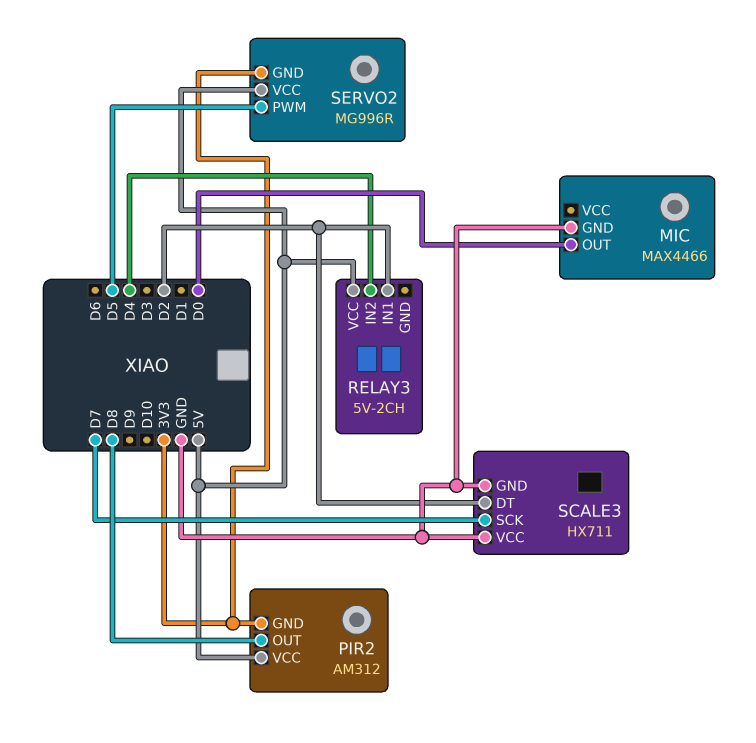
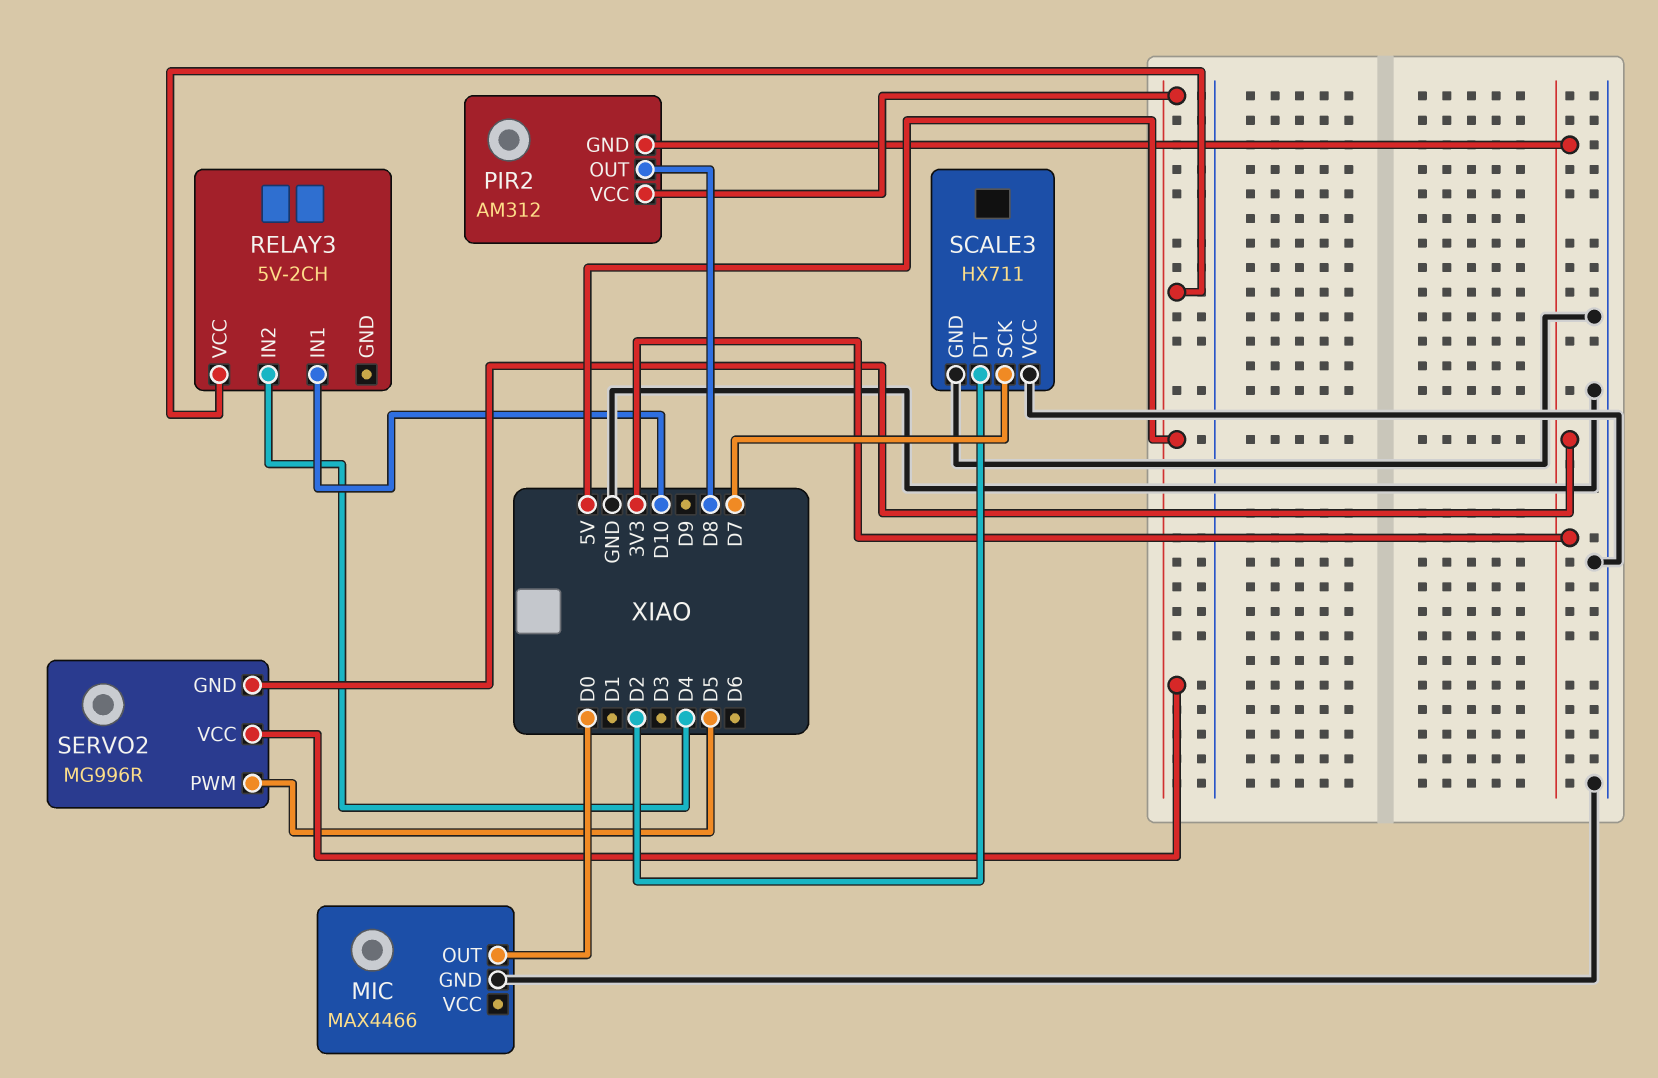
RELAY3 pin IN1: D2 -> D10

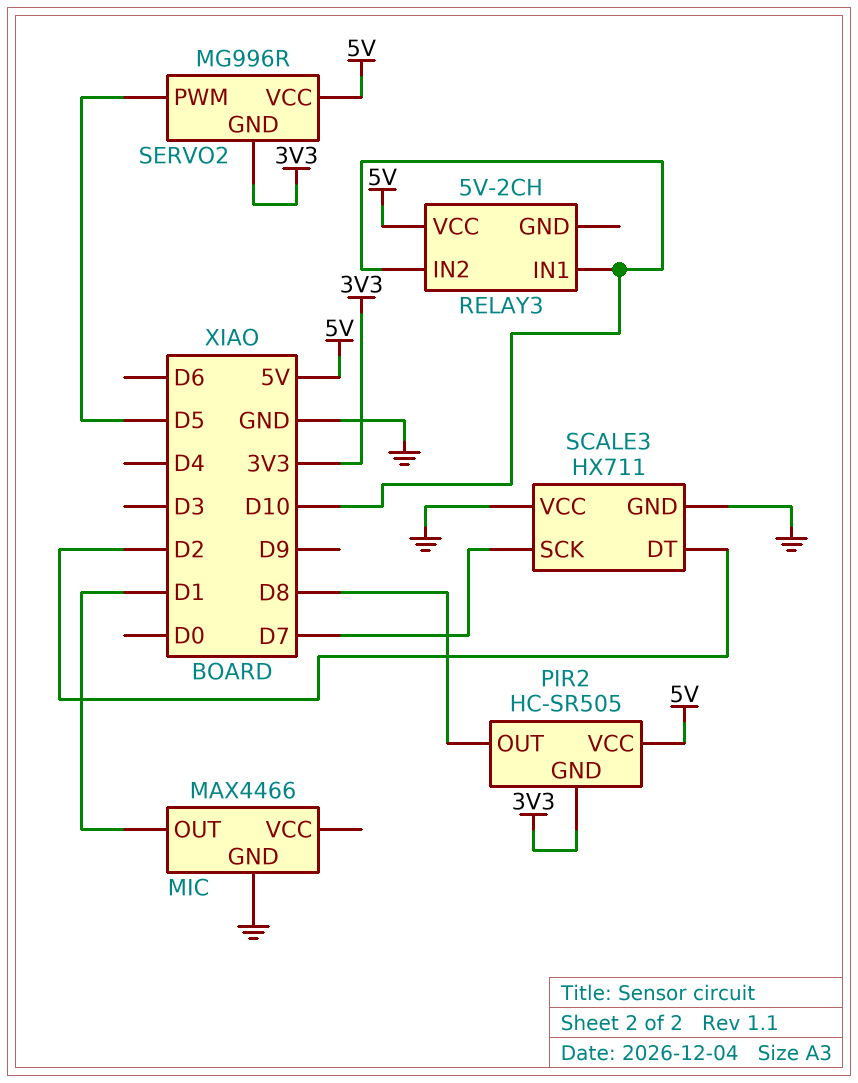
MIC pin OUT: D0 -> D1
PIR2: AM312 -> HC-SR505
RELAY3 pin IN2: D4 -> D10

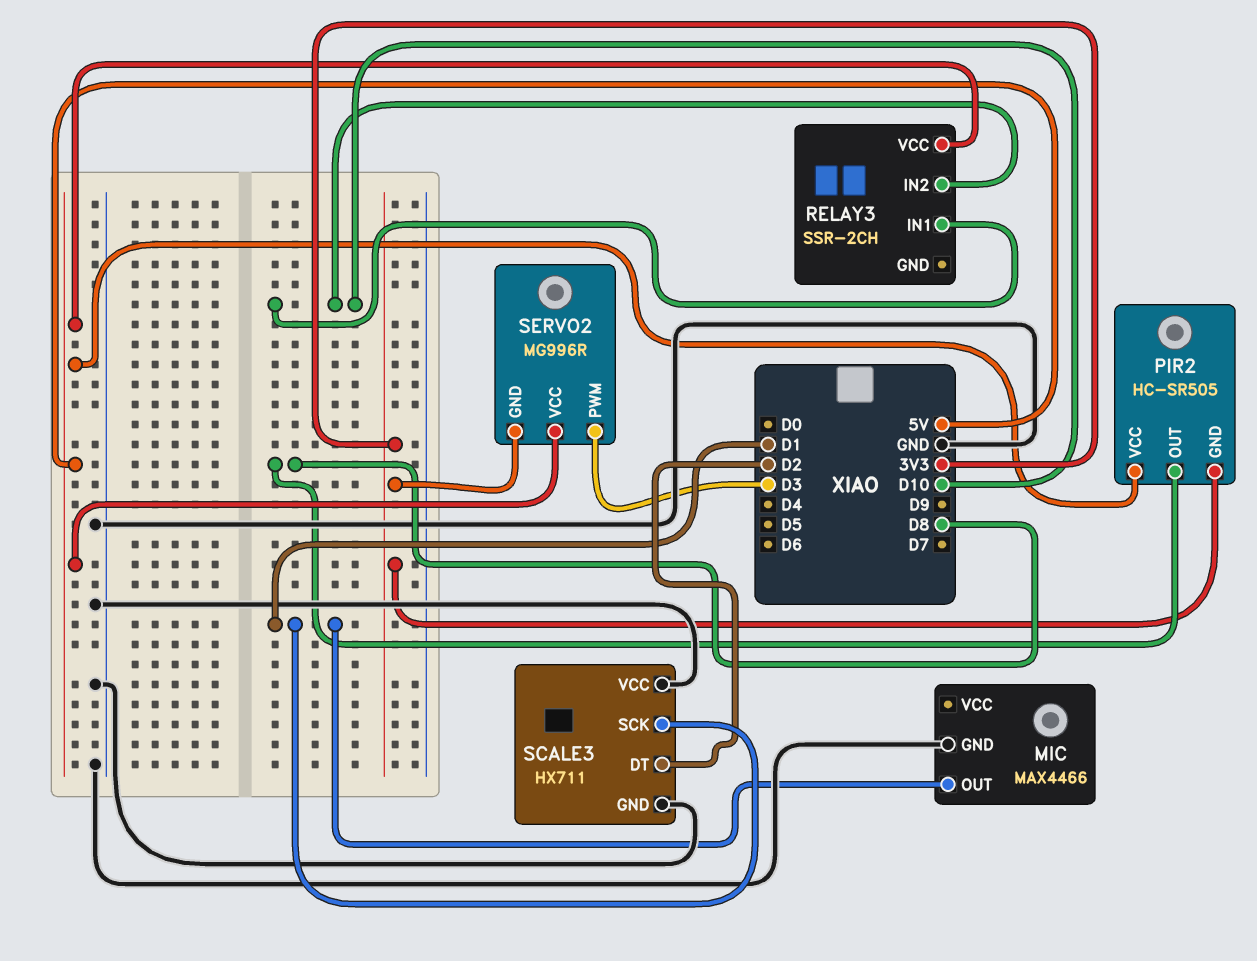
RELAY3: 5V-2CH -> SSR-2CH
SCALE3 pin SCK: D7 -> D1
SERVO2 pin PWM: D5 -> D3

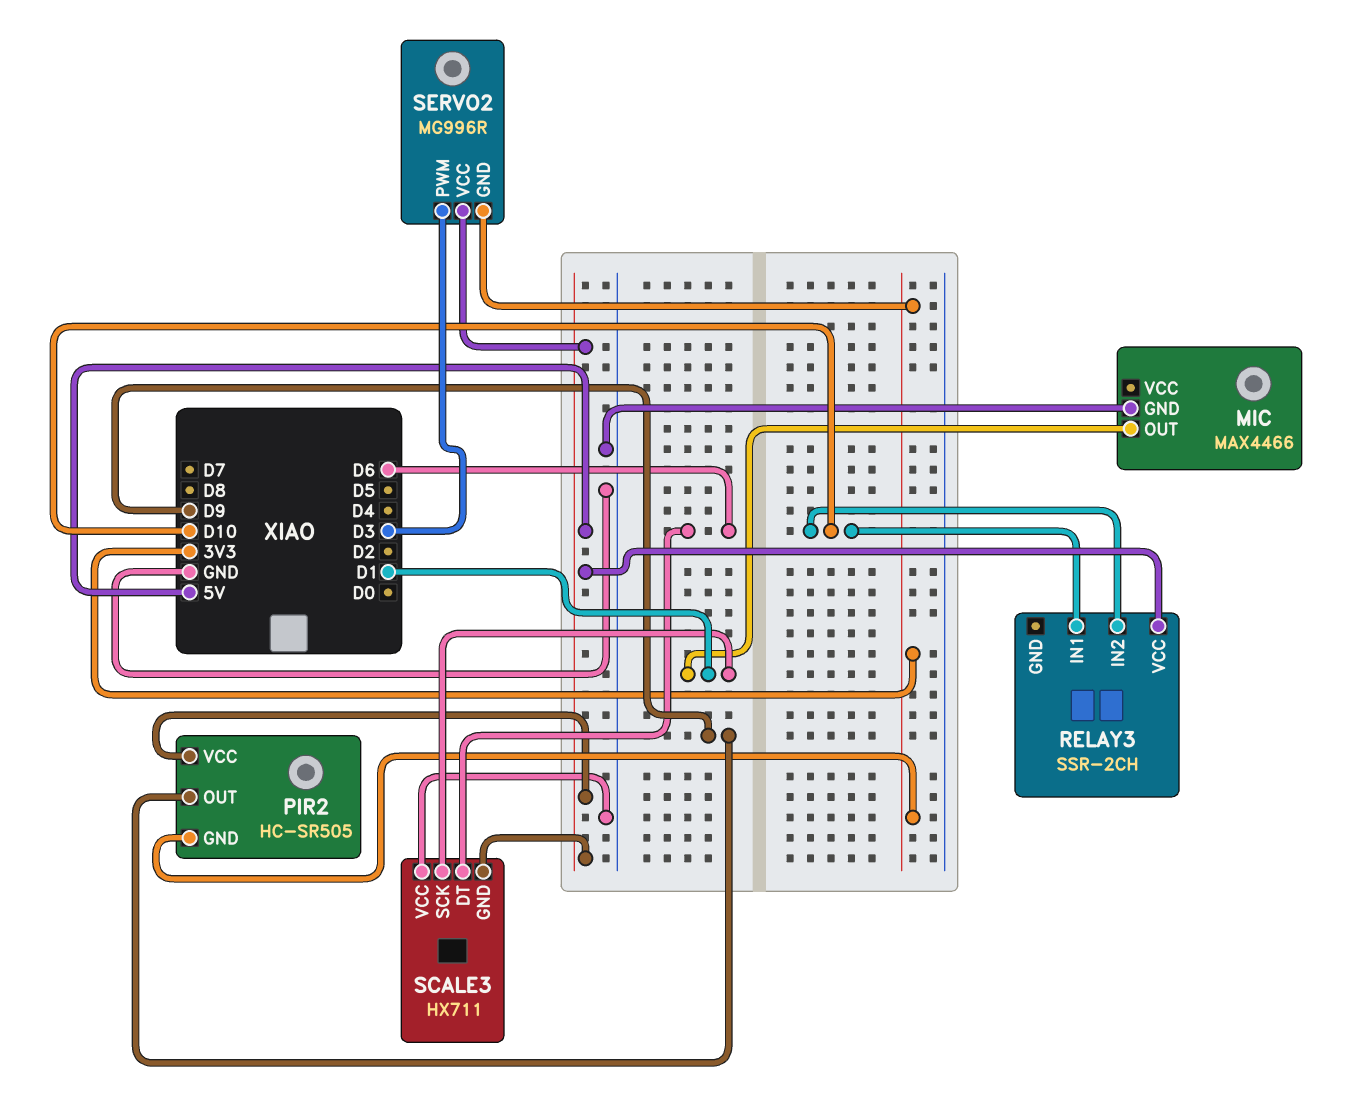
PIR2 pin OUT: D8 -> D9
SCALE3 pin DT: D2 -> D6
SCALE3 pin GND: GND -> 5V

